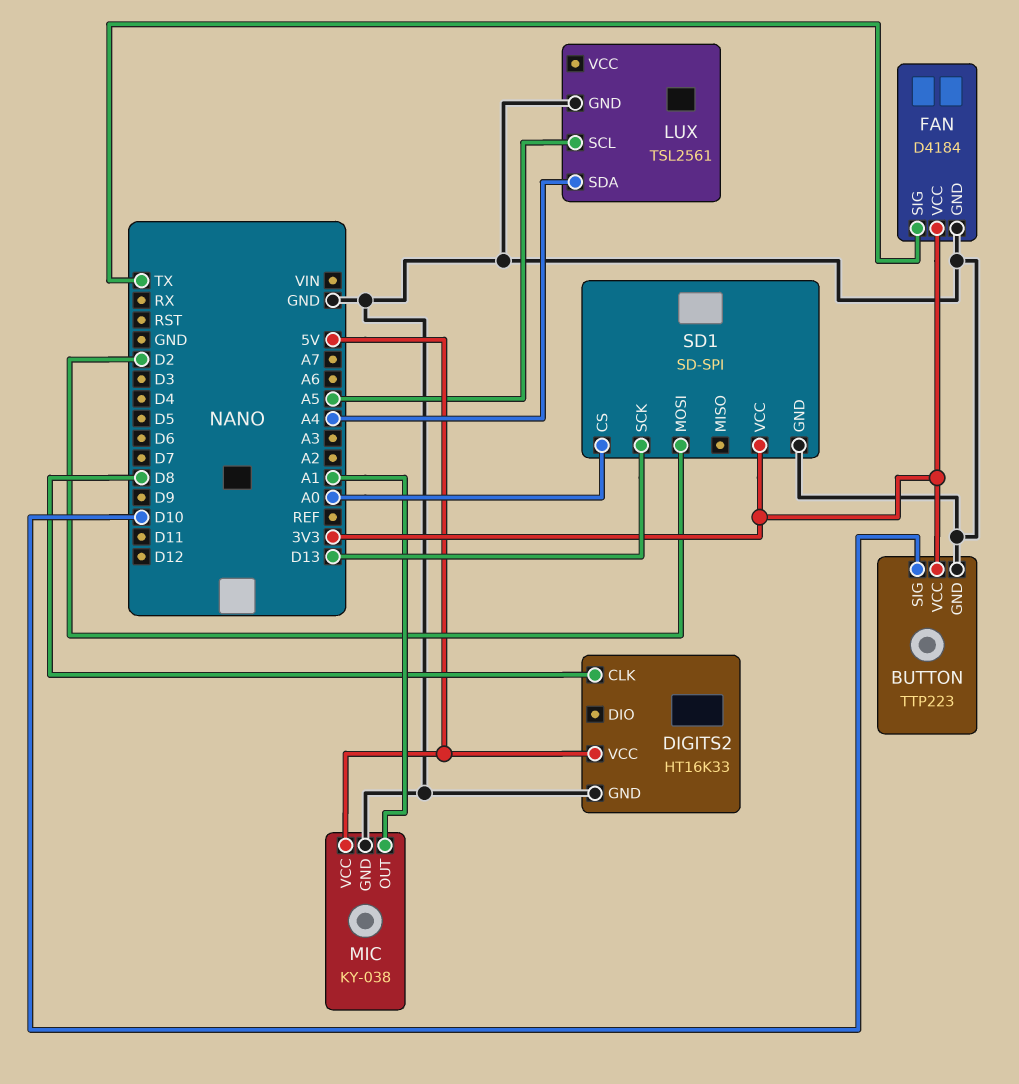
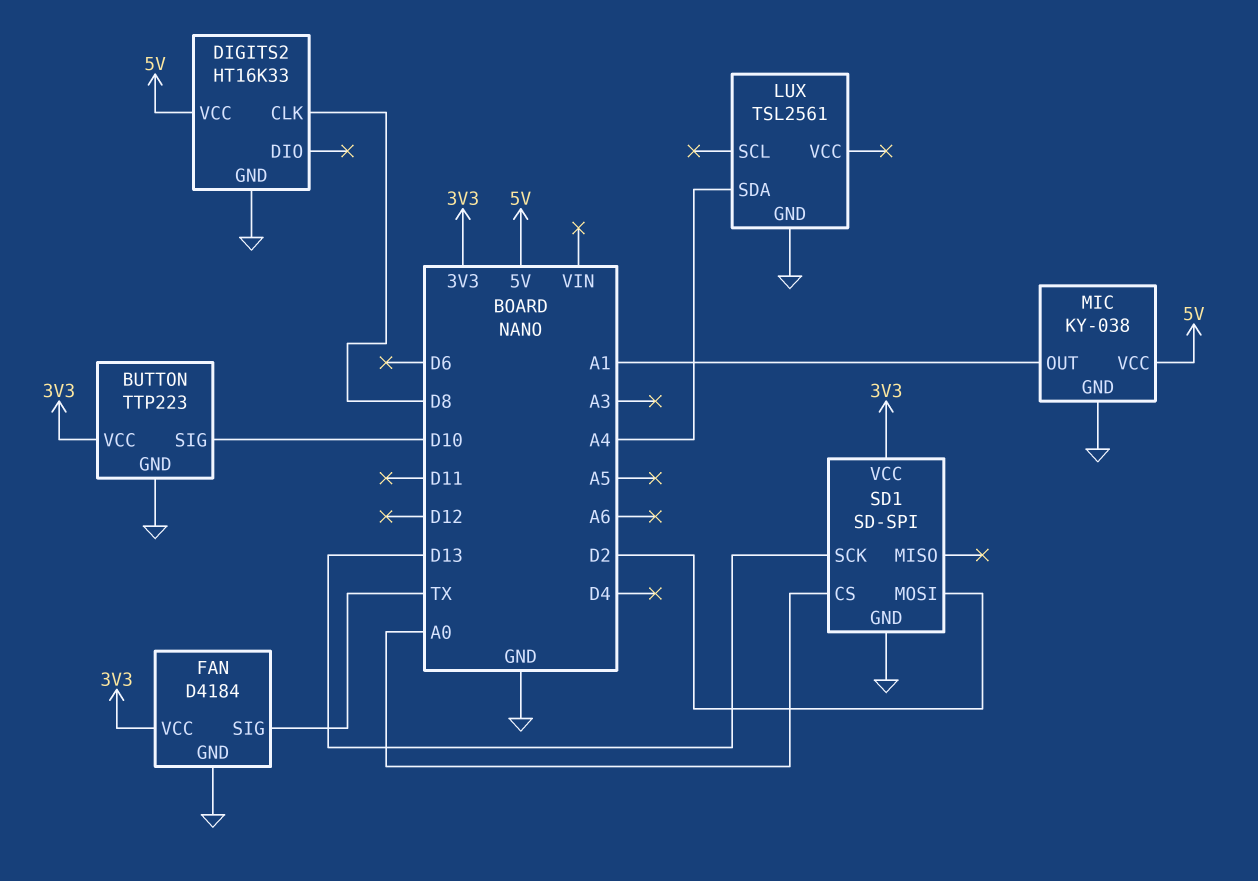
LUX pin SCL: A5 -> none

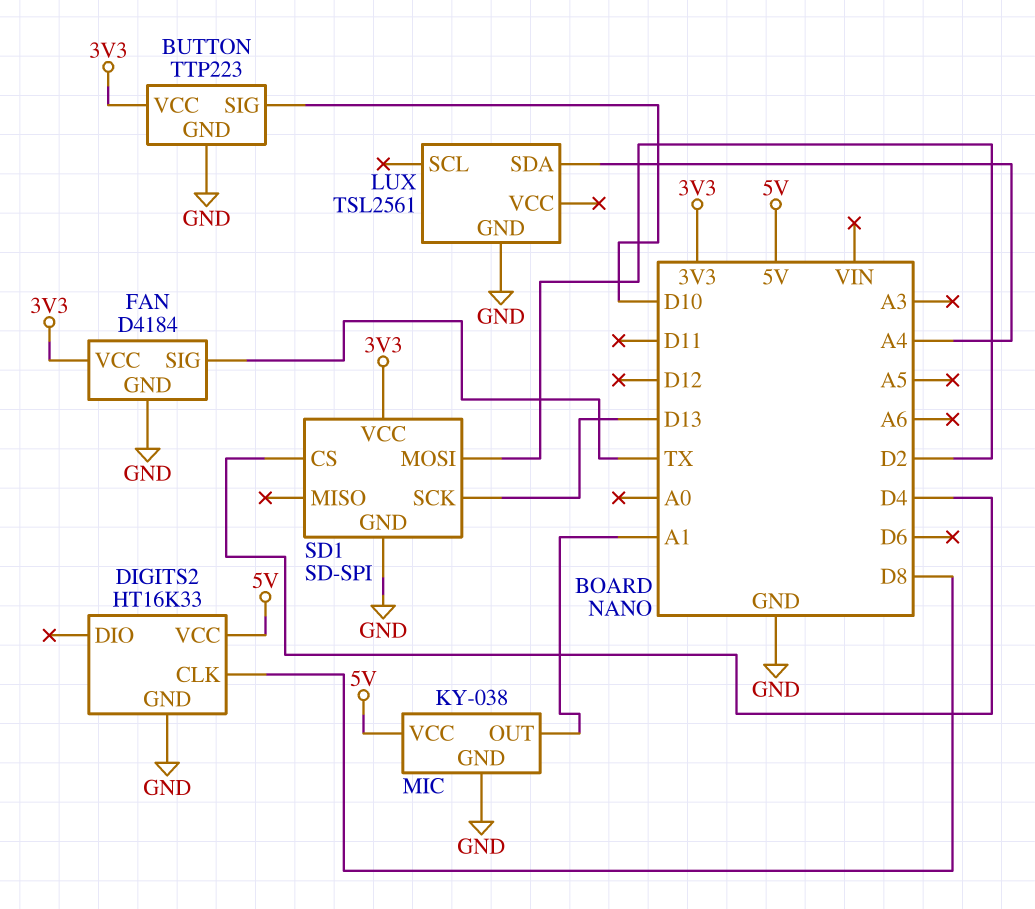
SD1 pin CS: A0 -> D4

